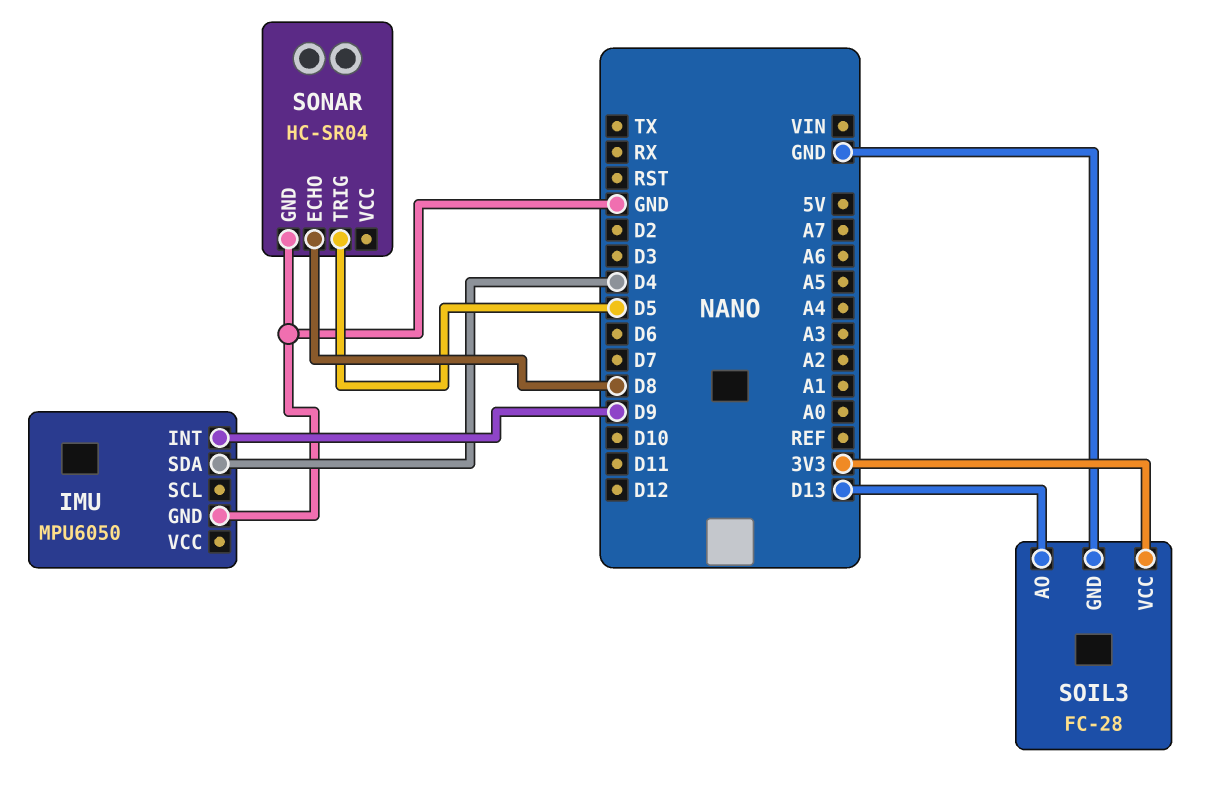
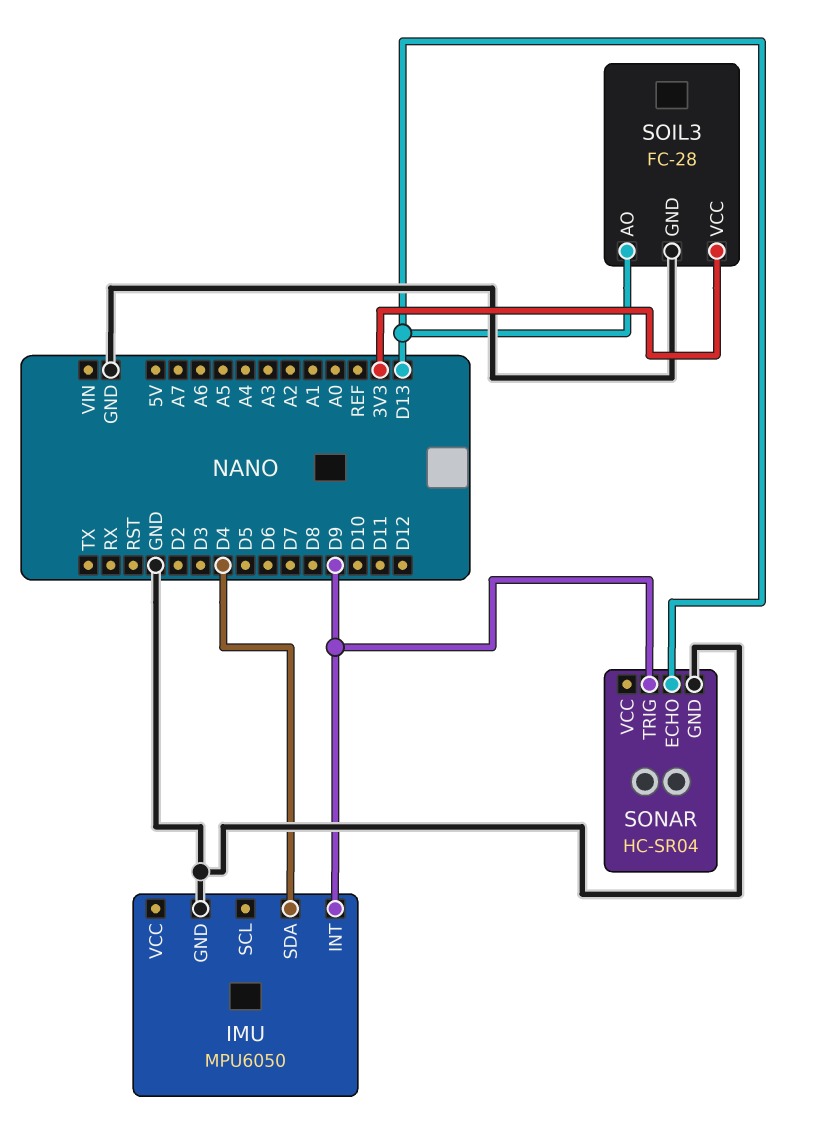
SONAR pin ECHO: D8 -> D13
SONAR pin TRIG: D5 -> D9

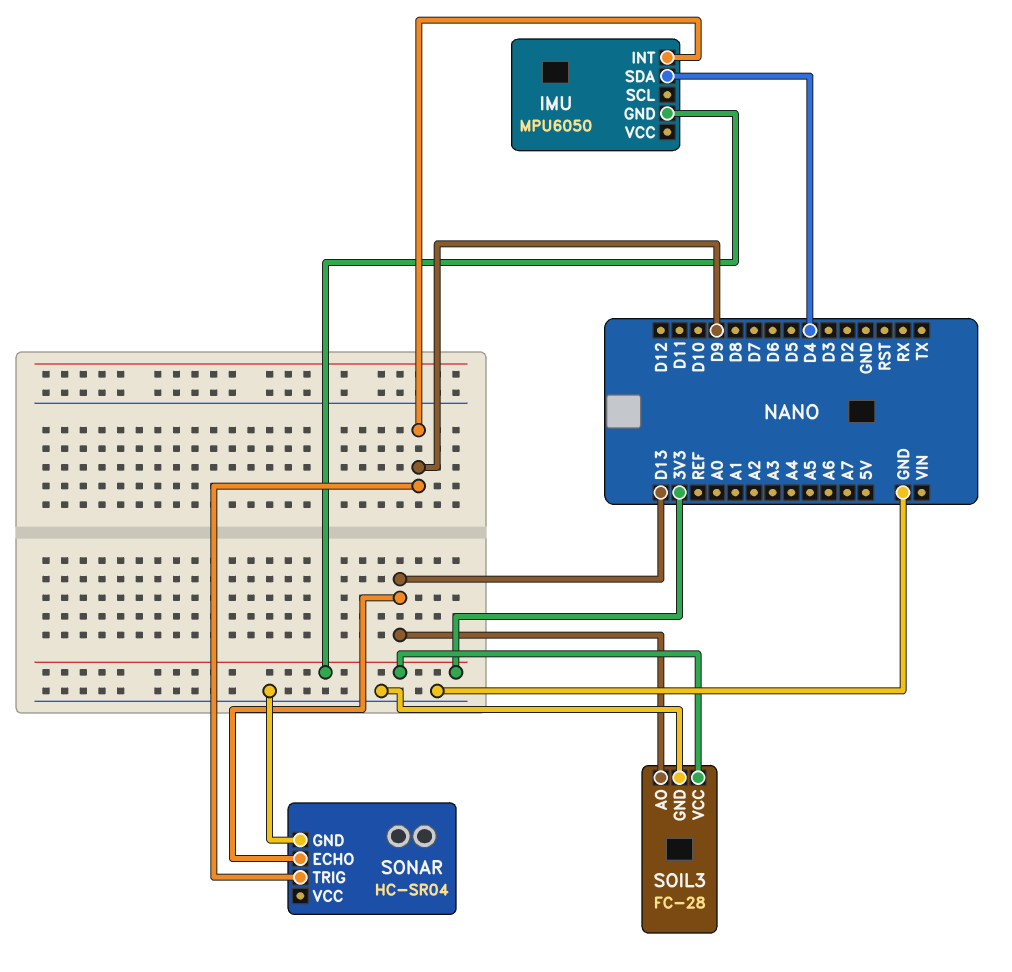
IMU pin GND: GND -> 3V3

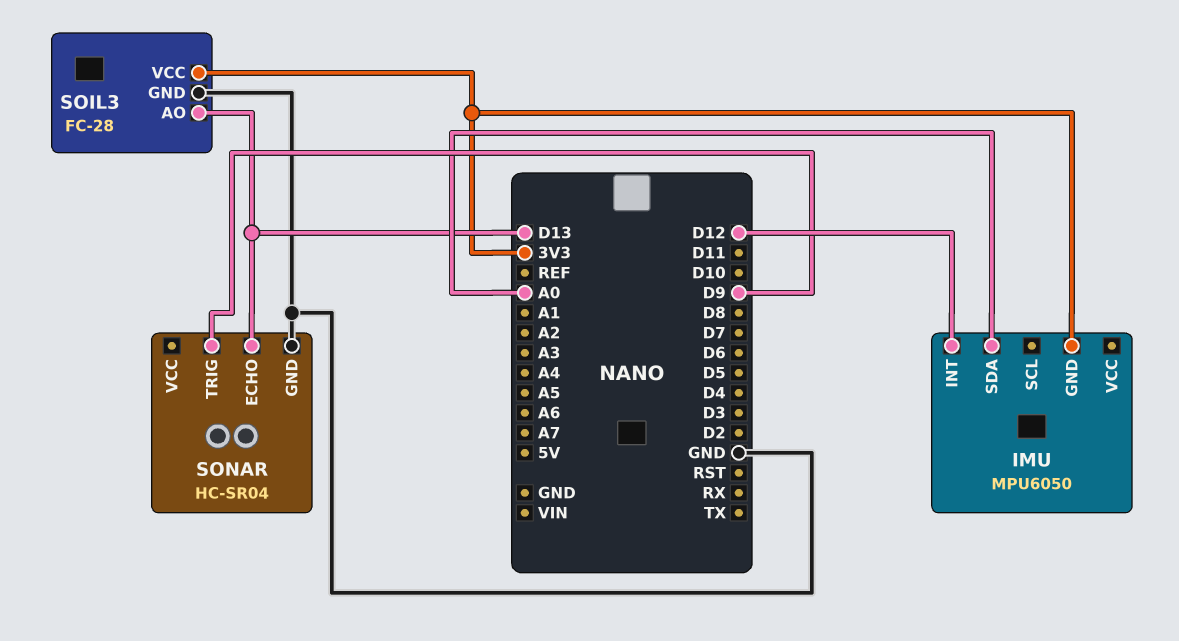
IMU pin INT: D9 -> D12
IMU pin SDA: D4 -> A0

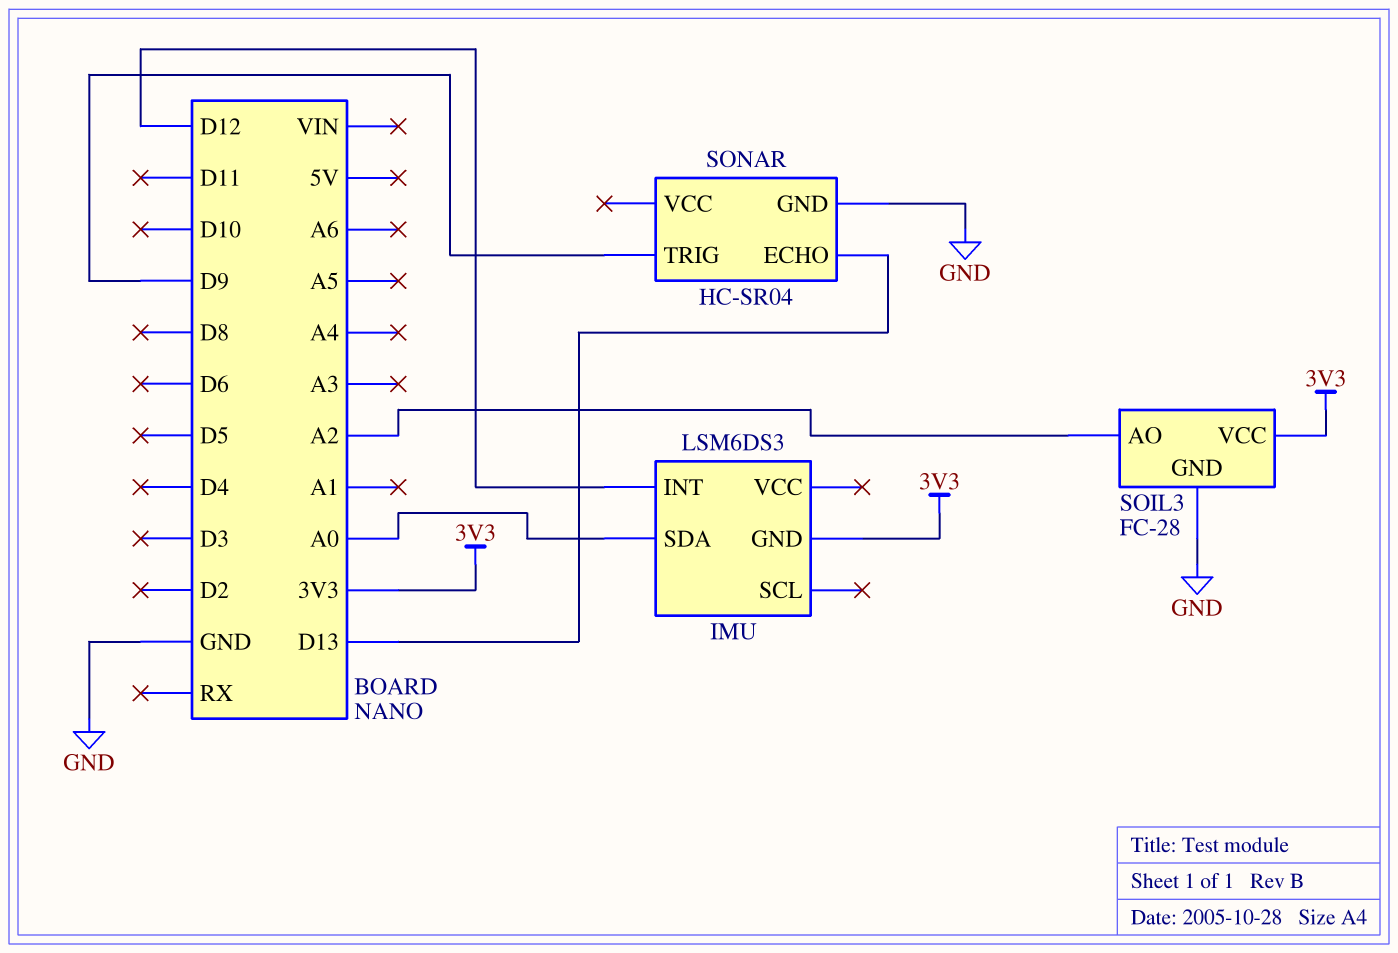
IMU: MPU6050 -> LSM6DS3
SOIL3 pin AO: D13 -> A2

